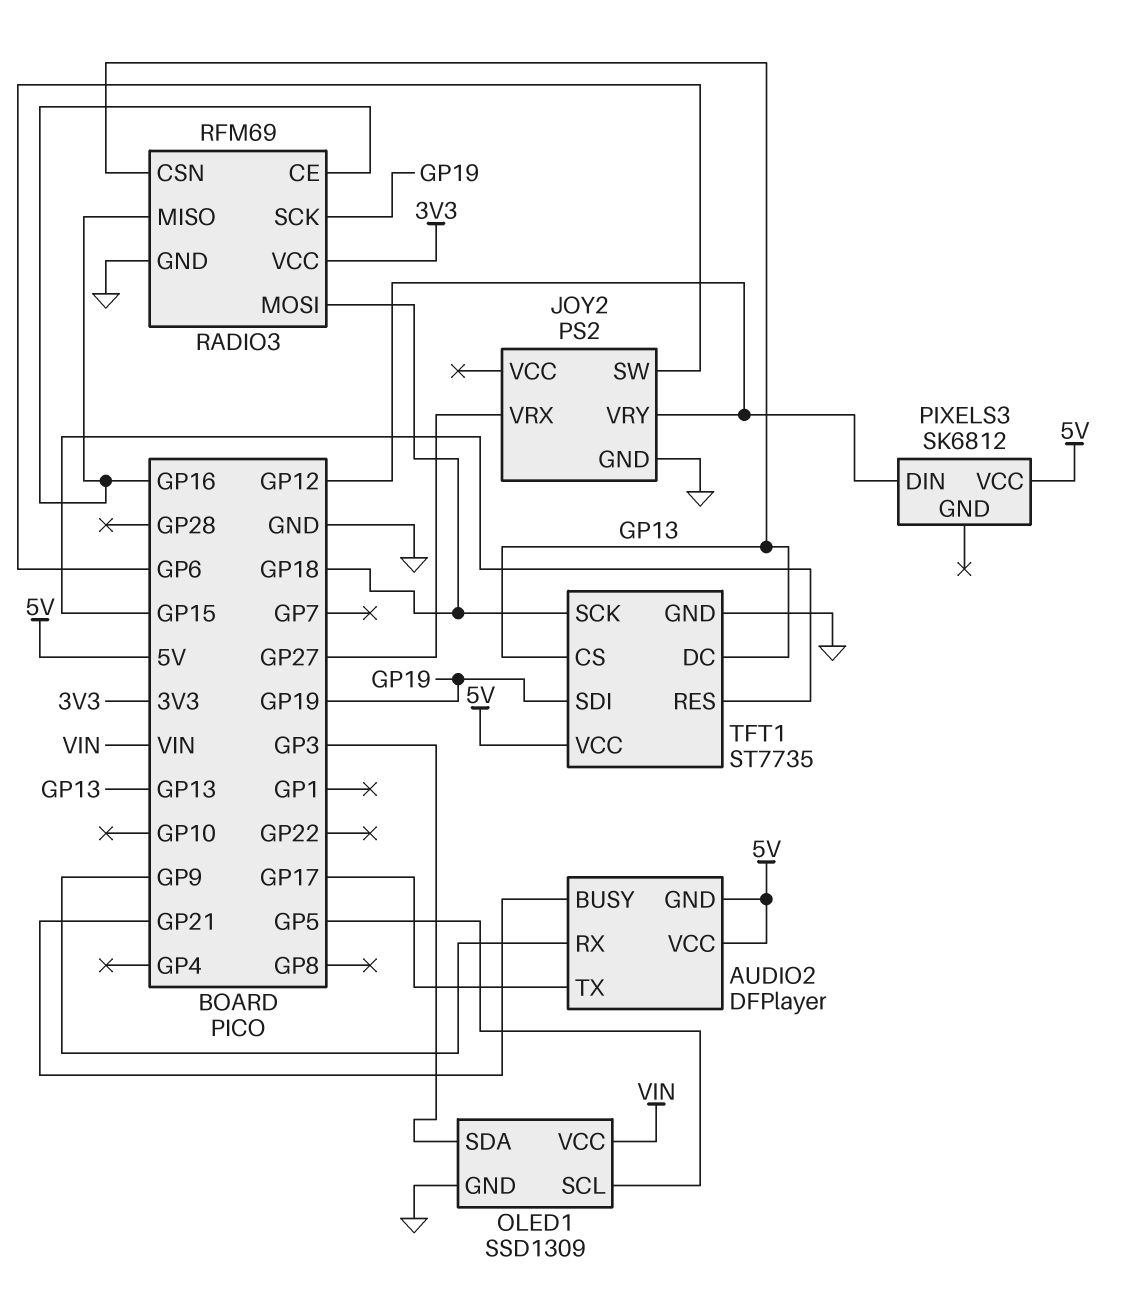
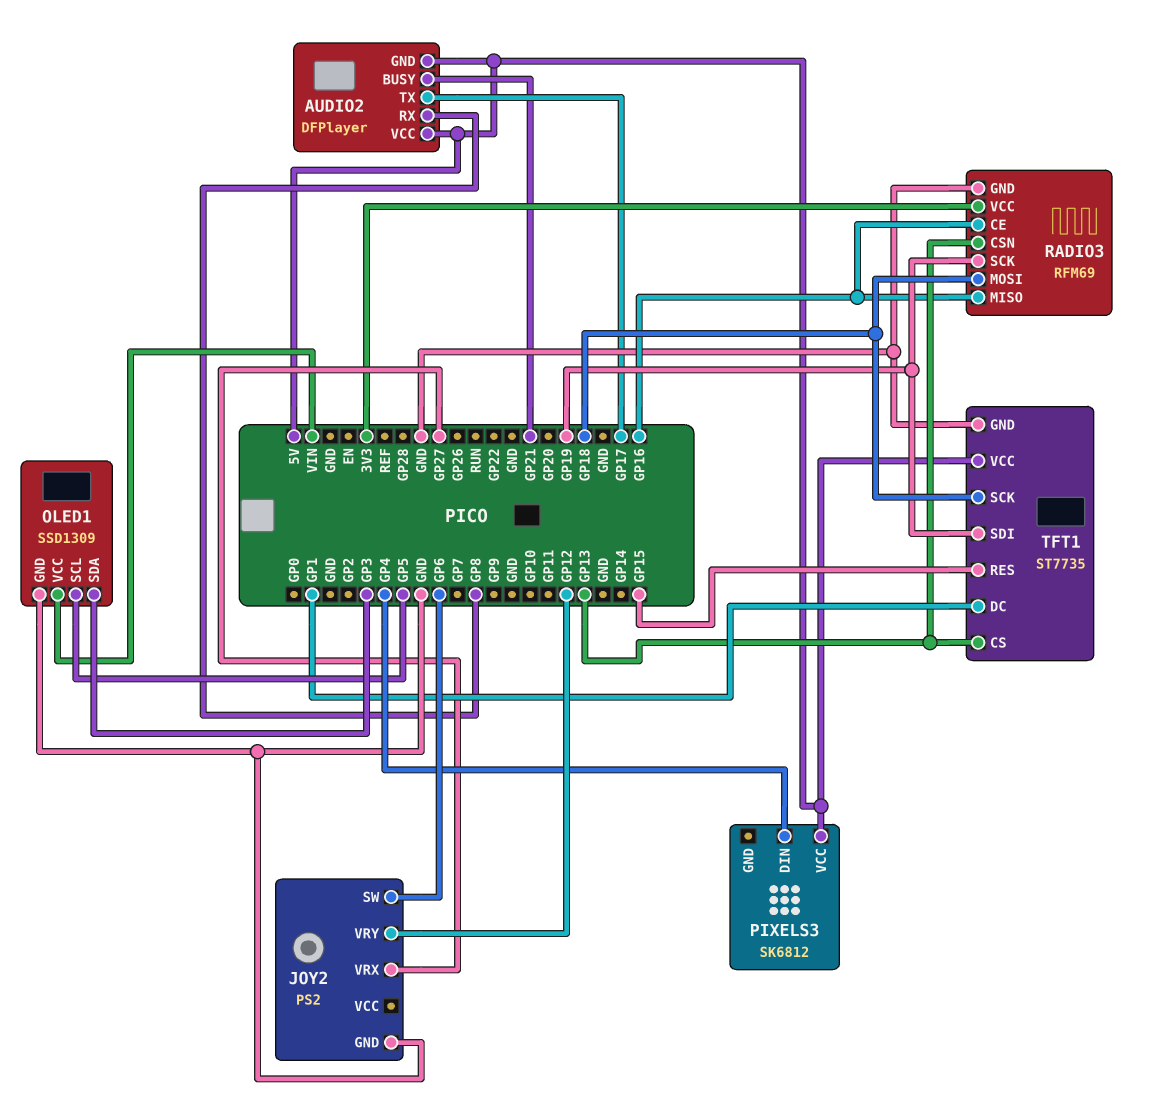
AUDIO2 pin RX: GP9 -> GP8
PIXELS3 pin DIN: GP12 -> GP4
TFT1 pin DC: GP13 -> GP1

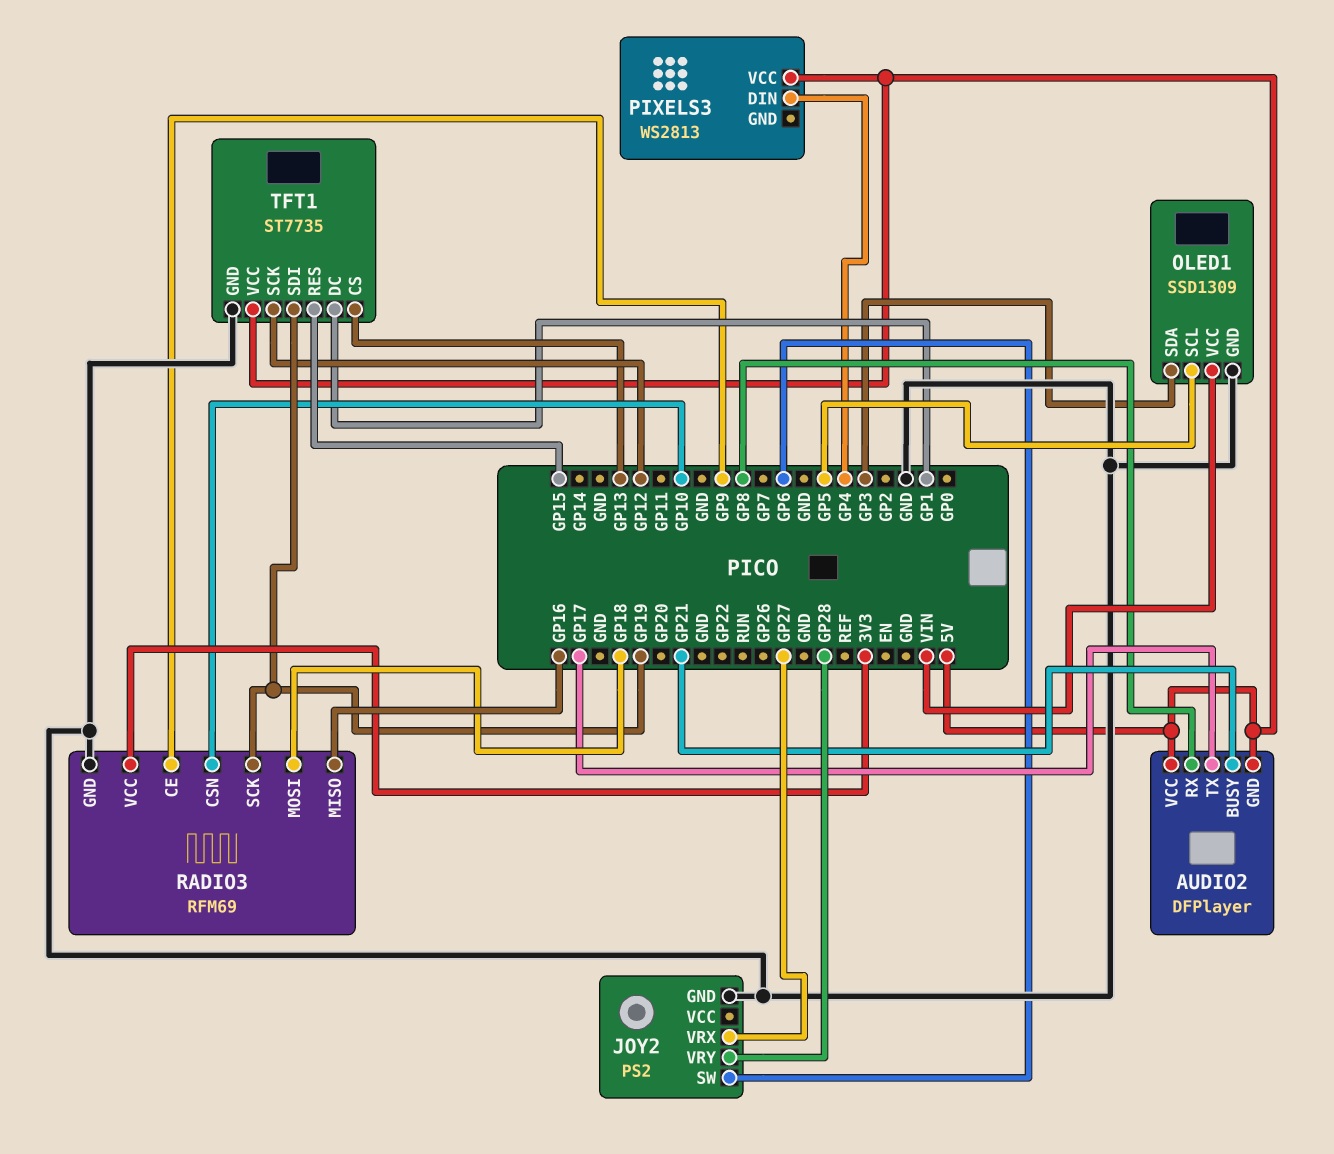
JOY2 pin VRY: GP12 -> GP28
PIXELS3: SK6812 -> WS2813
RADIO3 pin CE: GP16 -> GP9
RADIO3 pin CSN: GP13 -> GP10
TFT1 pin SCK: GP18 -> GP12

